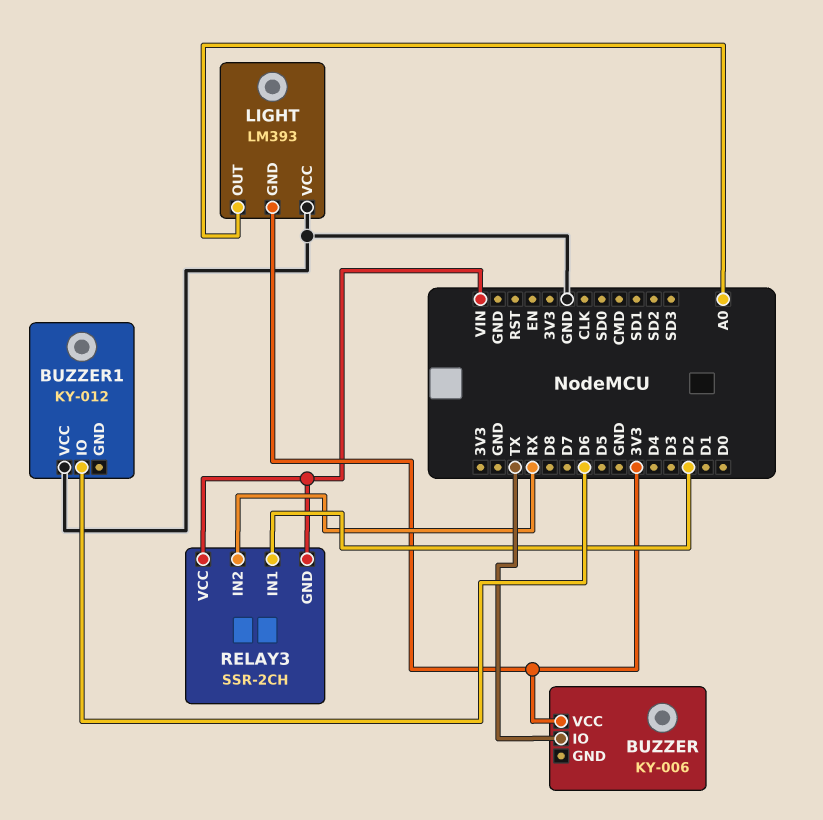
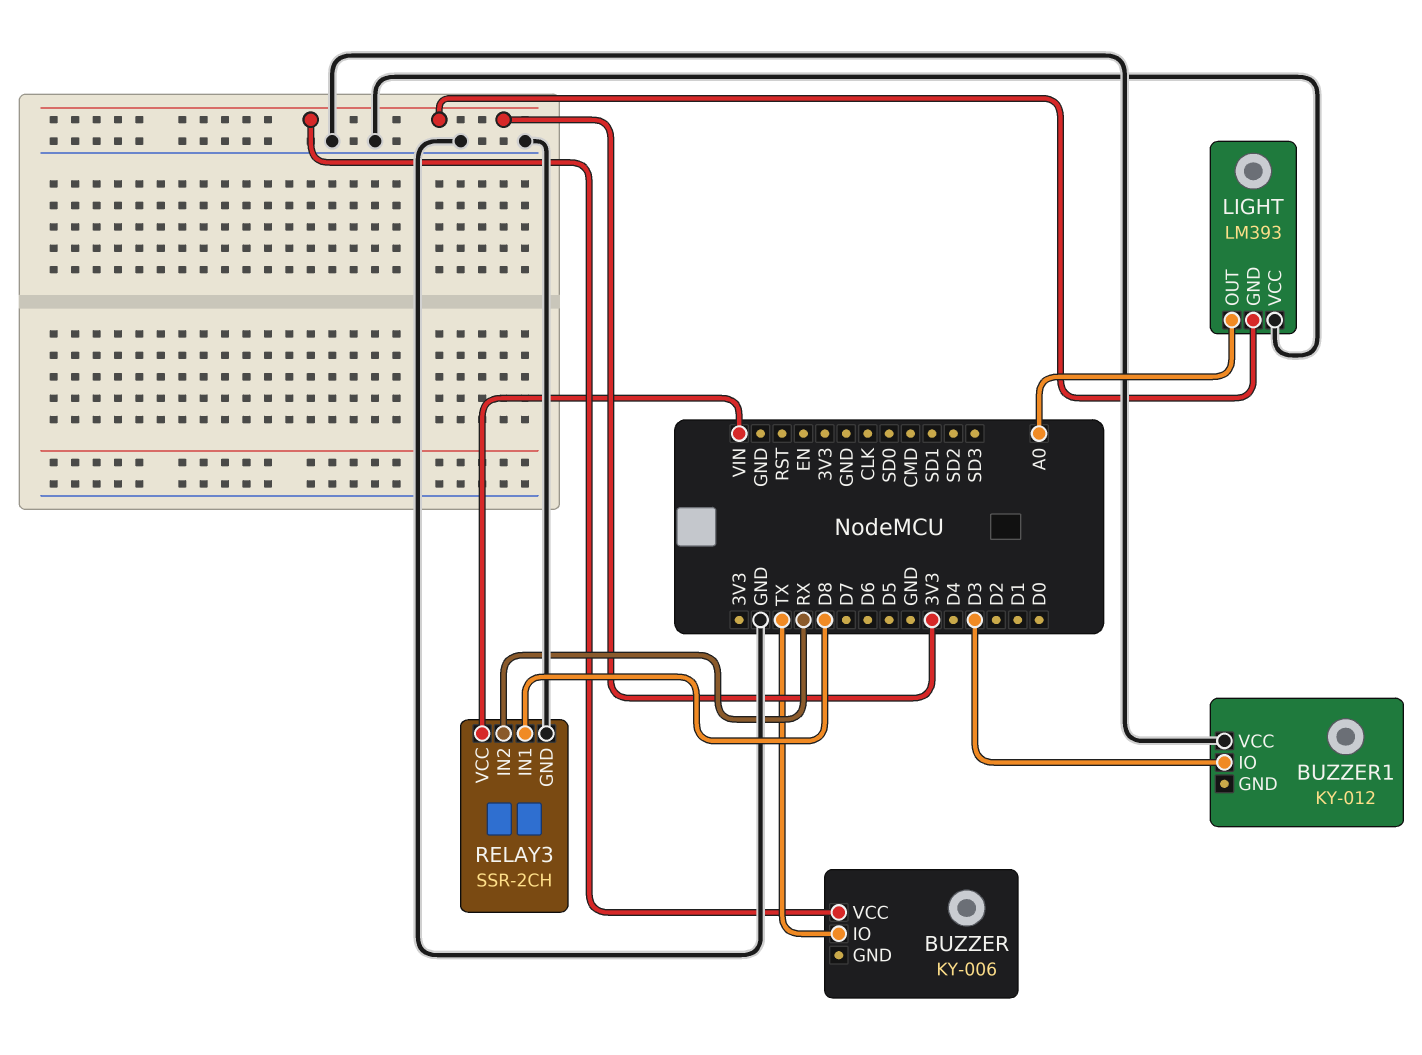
BUZZER1 pin IO: D6 -> D3
RELAY3 pin GND: VIN -> GND
RELAY3 pin IN1: D2 -> D8

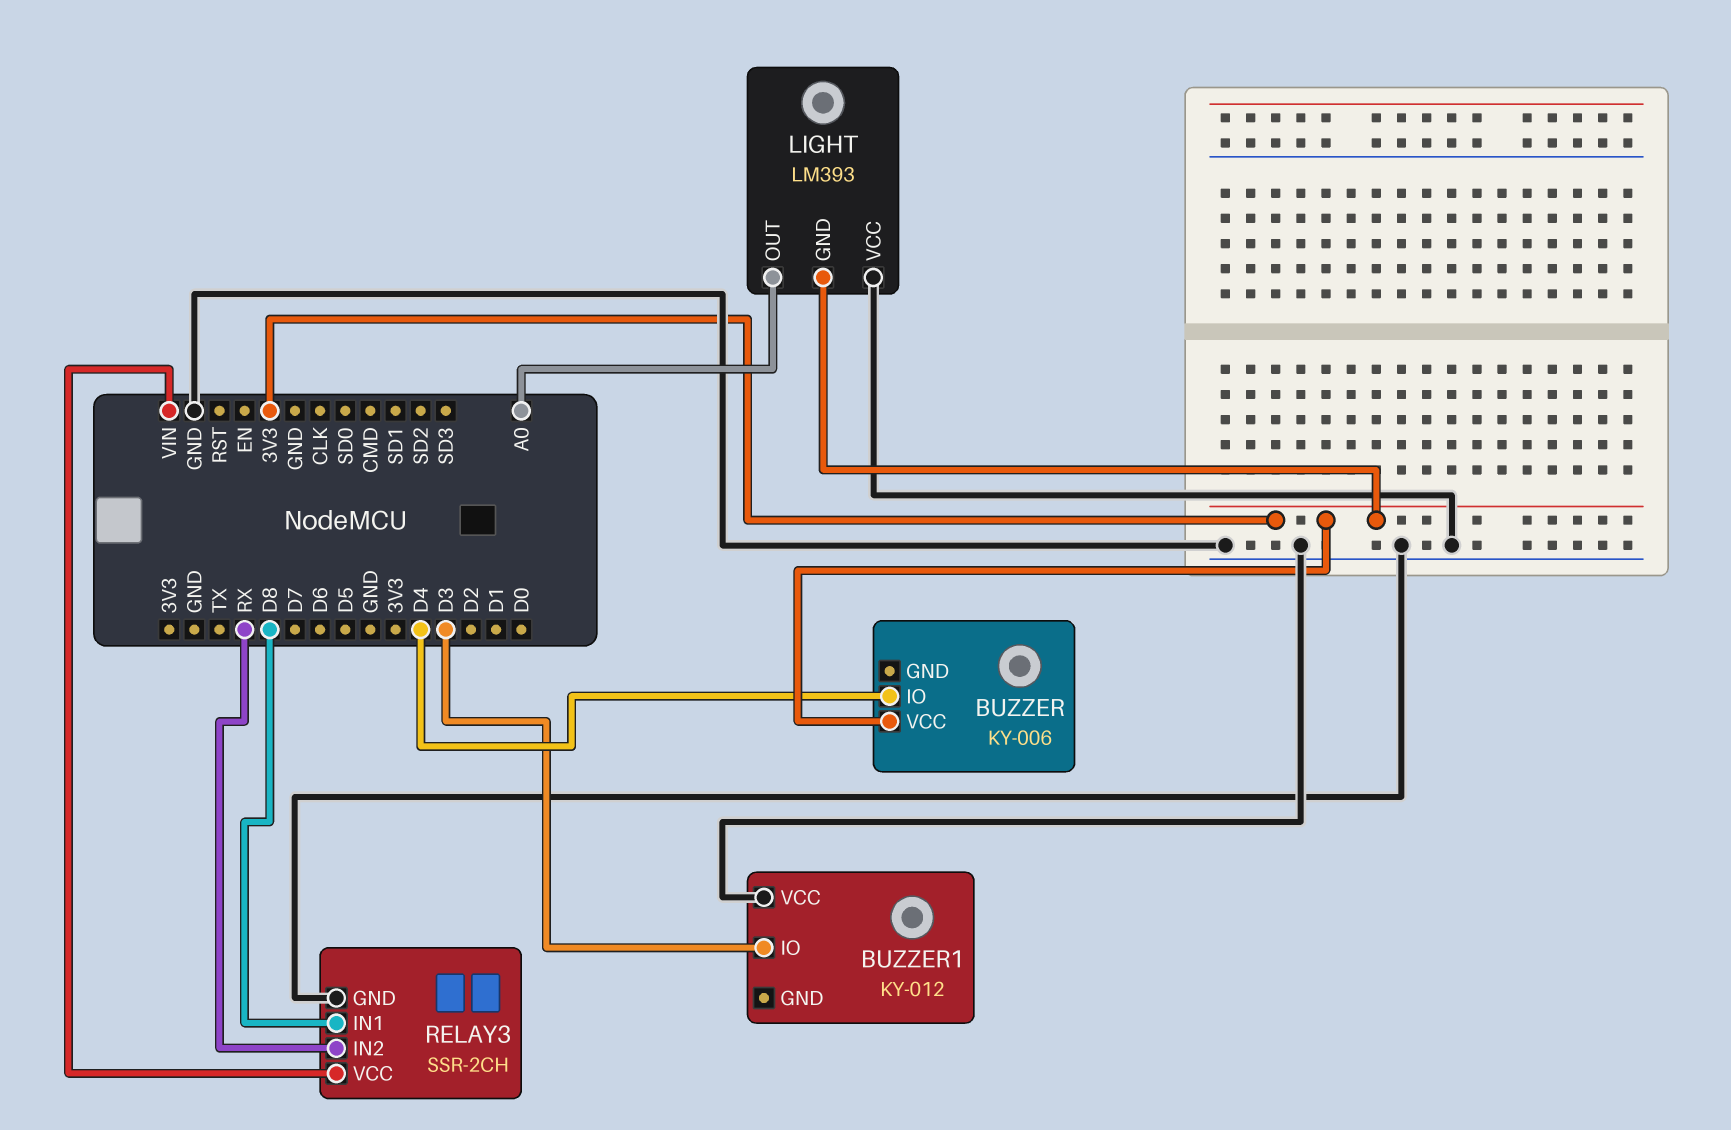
BUZZER pin IO: TX -> D4

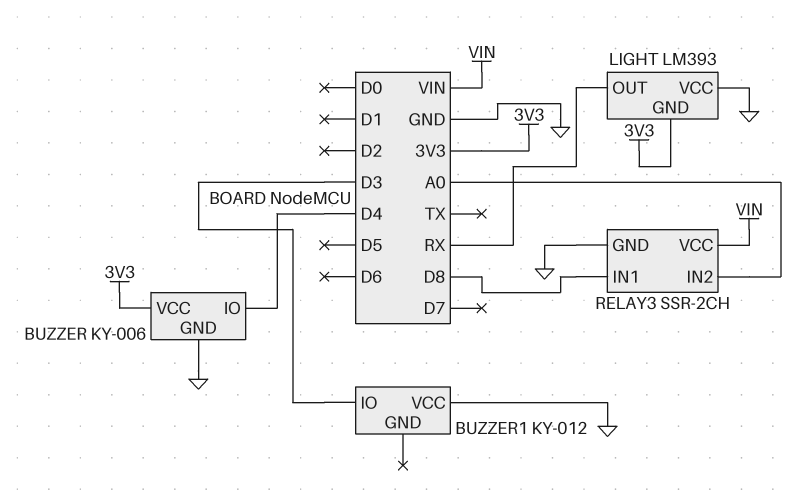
BUZZER pin GND: none -> GND
LIGHT pin OUT: A0 -> RX
RELAY3 pin IN2: RX -> A0

